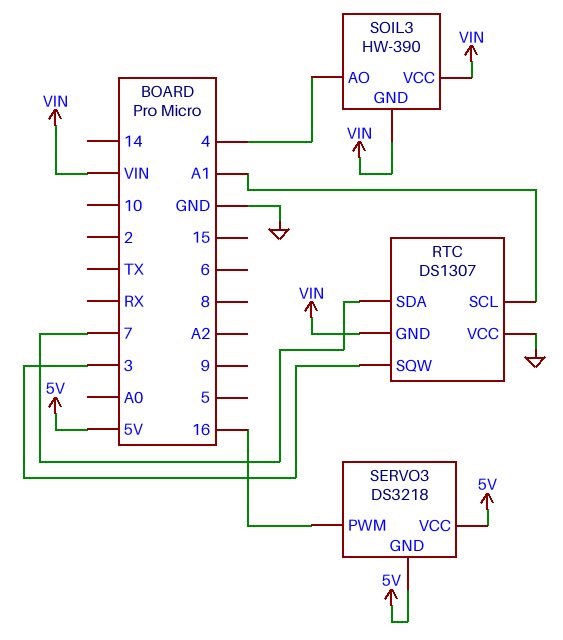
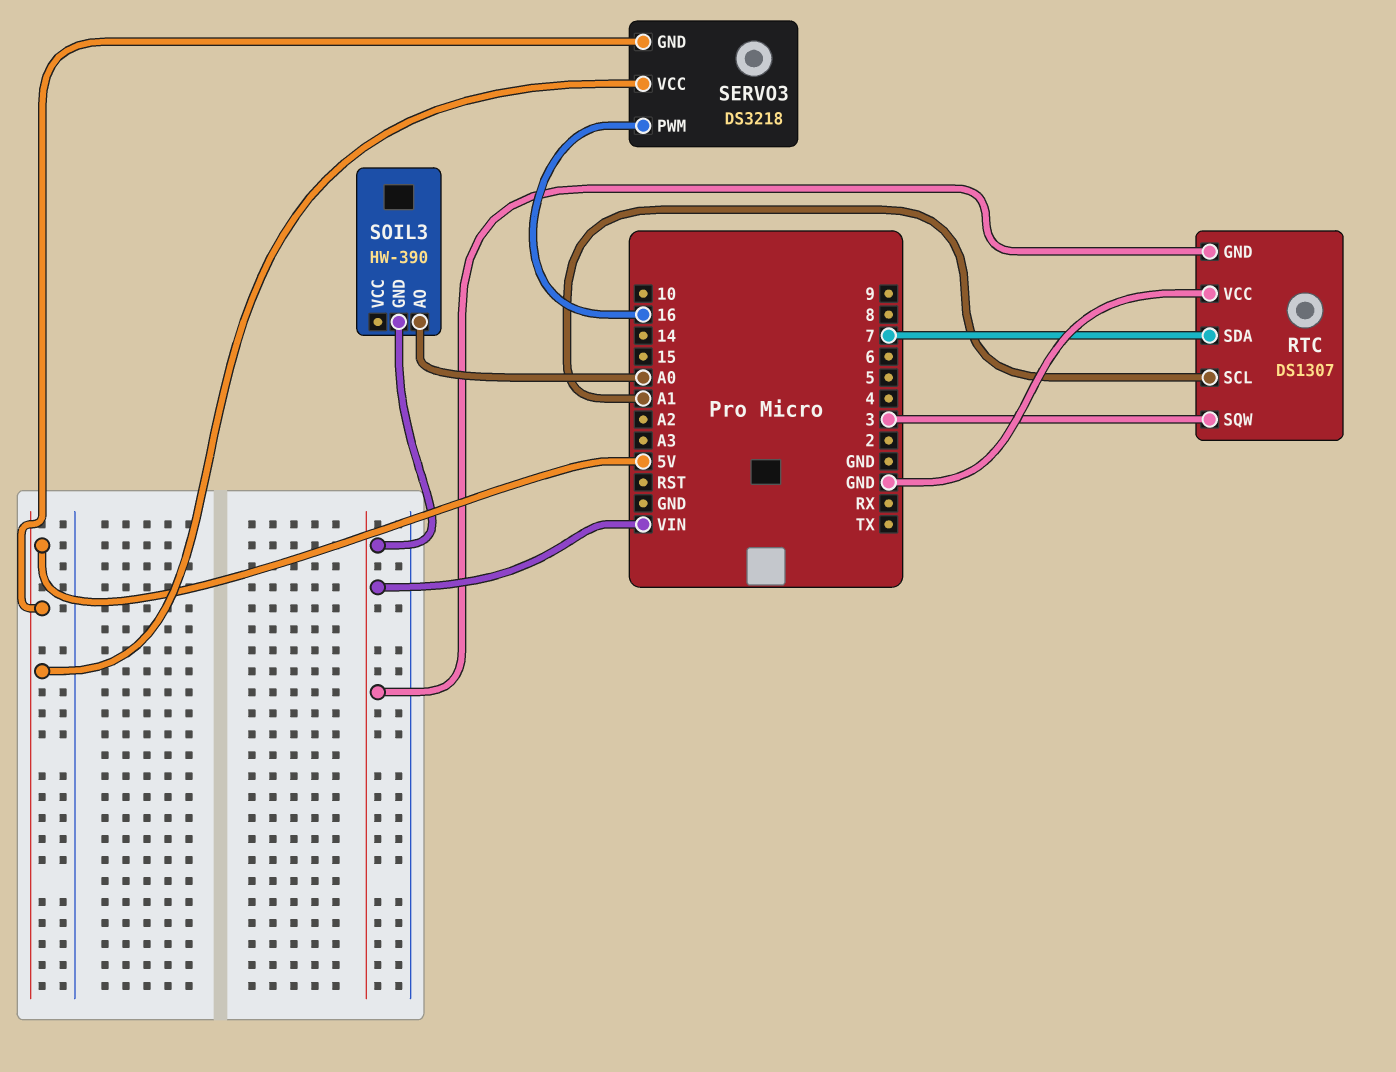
SOIL3 pin AO: 4 -> A0
SOIL3 pin VCC: VIN -> none

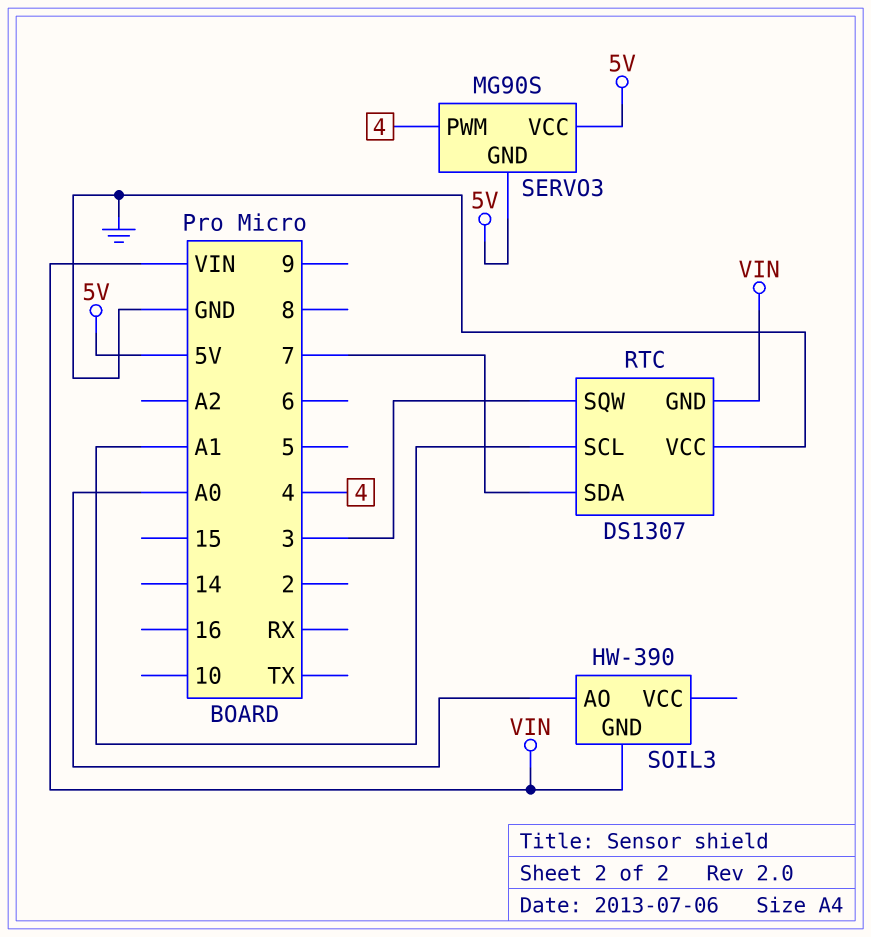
SERVO3: DS3218 -> MG90S
SERVO3 pin PWM: 16 -> 4

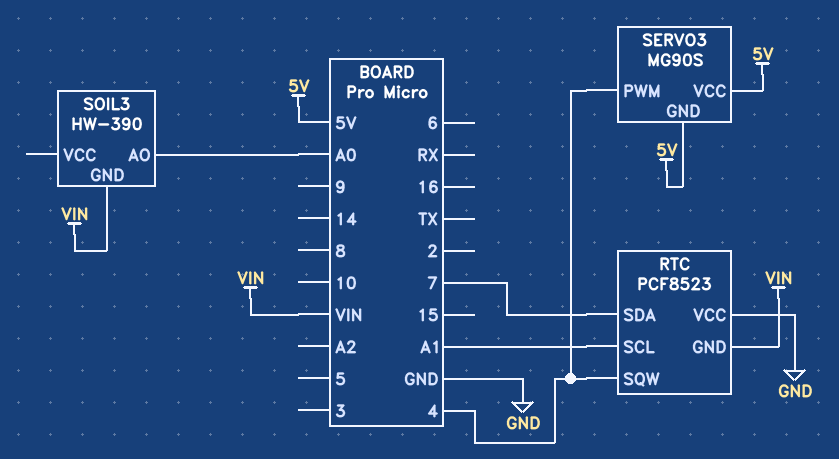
RTC: DS1307 -> PCF8523
RTC pin SQW: 3 -> 4

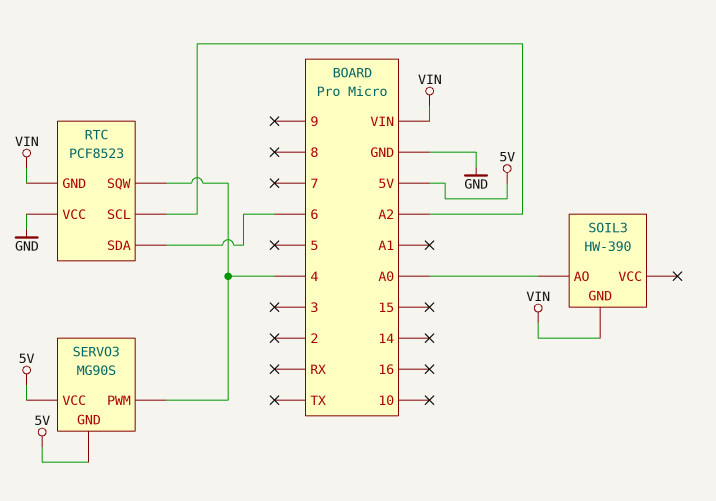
RTC pin SCL: A1 -> A2
RTC pin SDA: 7 -> 6

